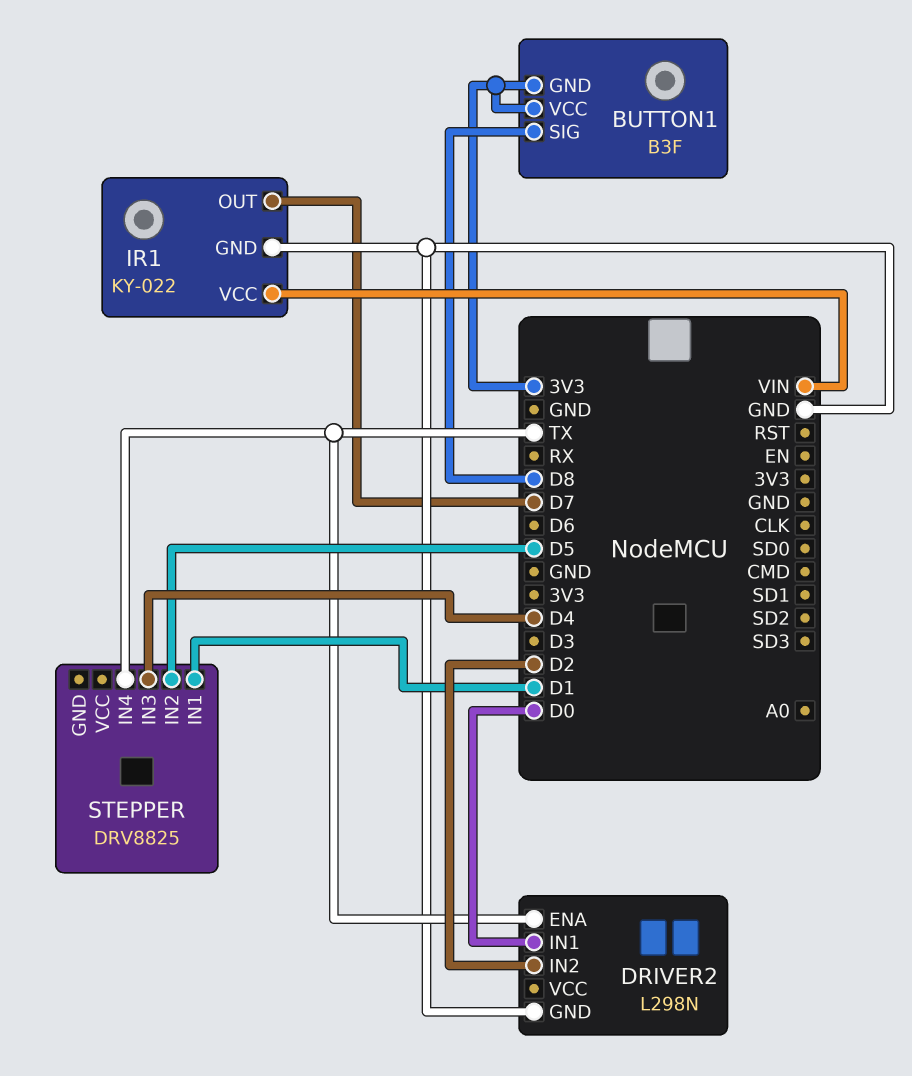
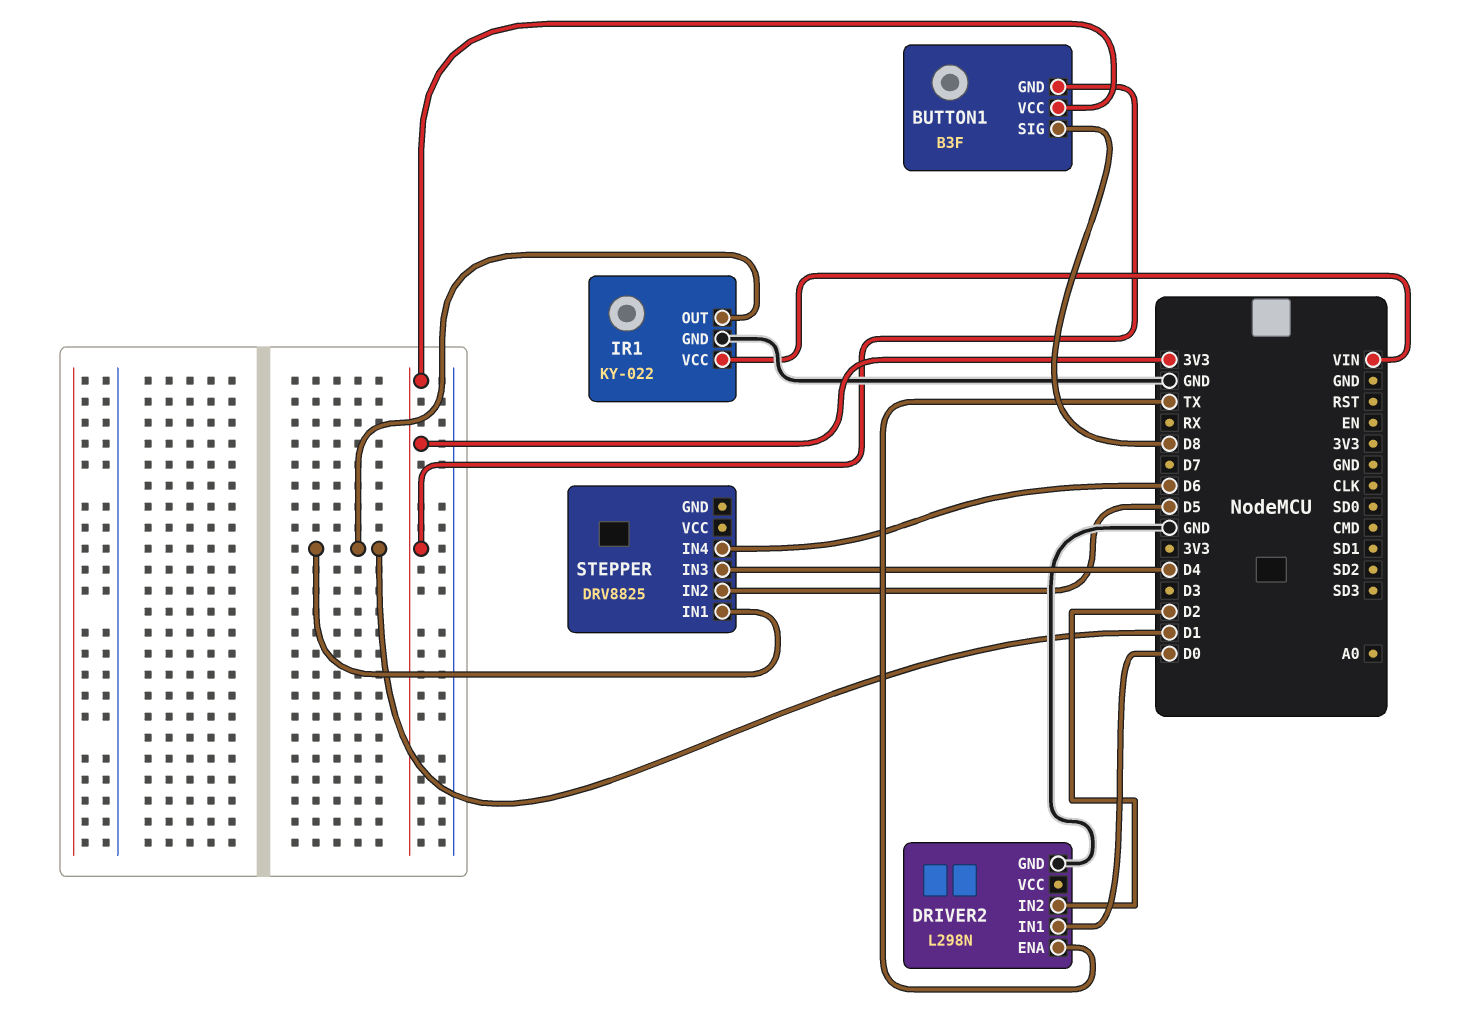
IR1 pin OUT: D7 -> D1
STEPPER pin IN4: TX -> D6

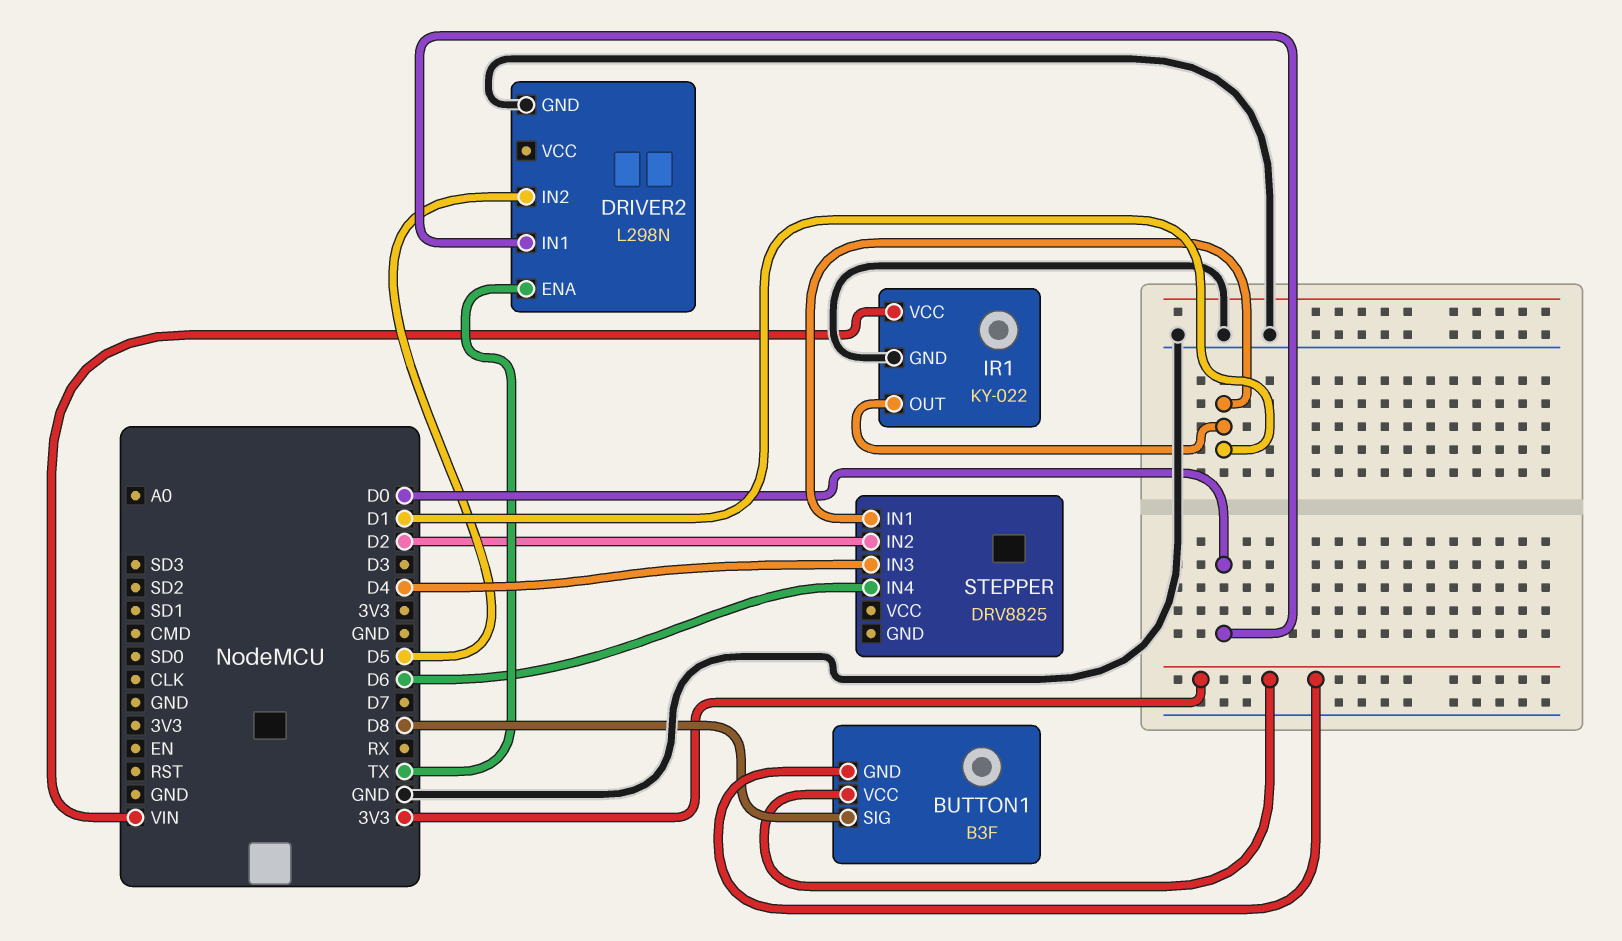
DRIVER2 pin IN2: D2 -> D5
STEPPER pin IN2: D5 -> D2

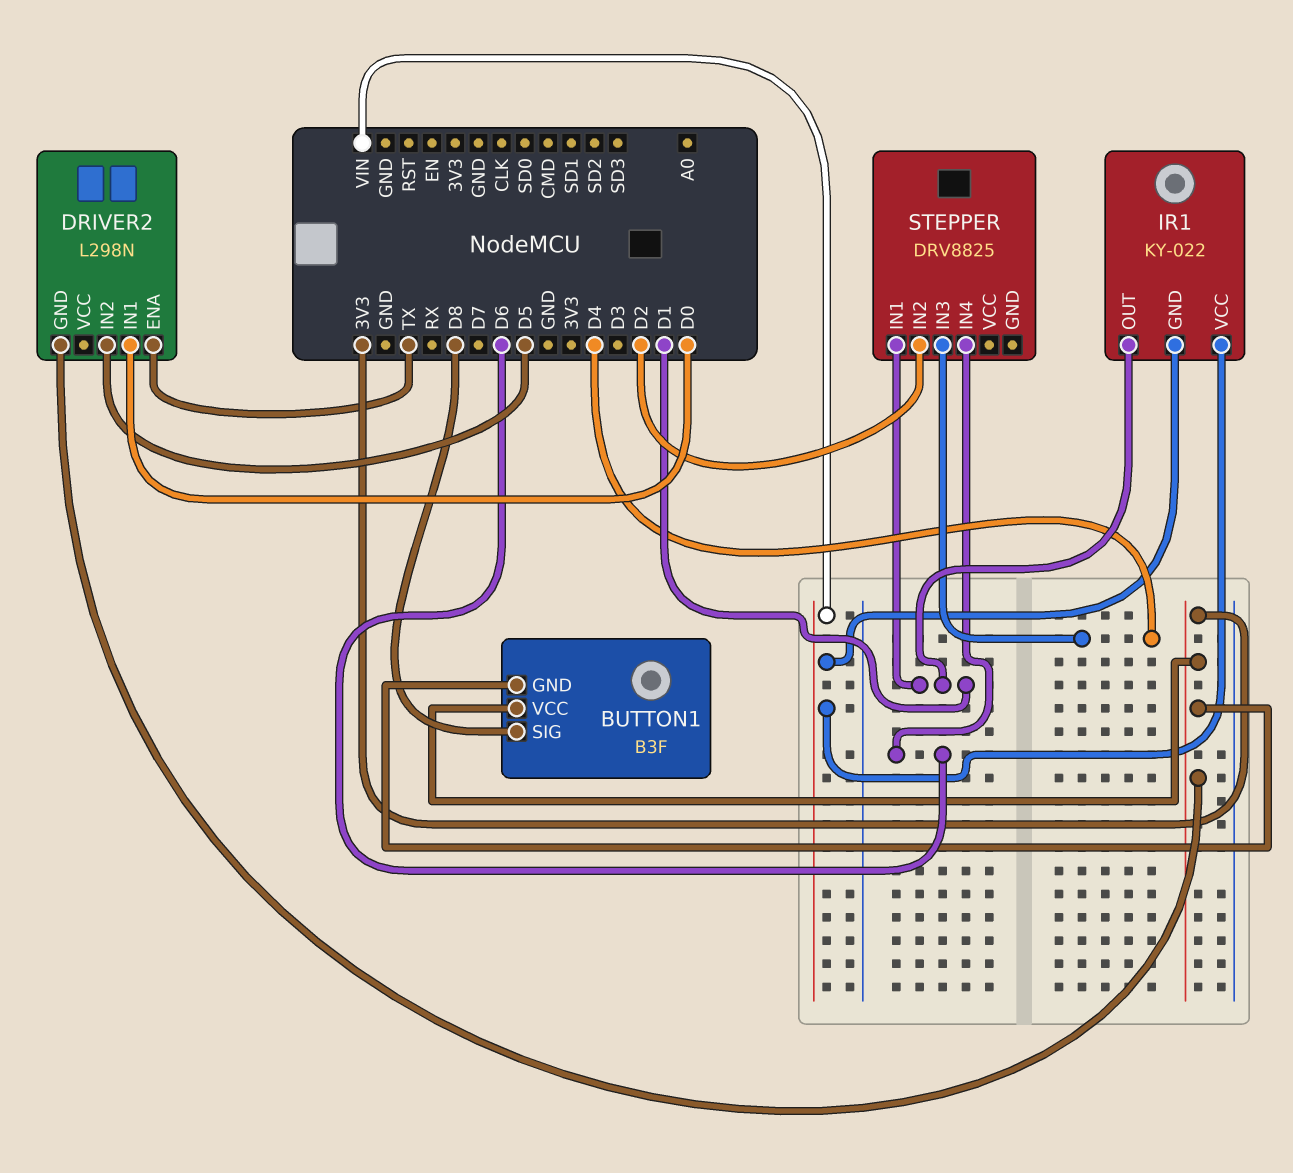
DRIVER2 pin GND: GND -> 3V3
IR1 pin GND: GND -> VIN

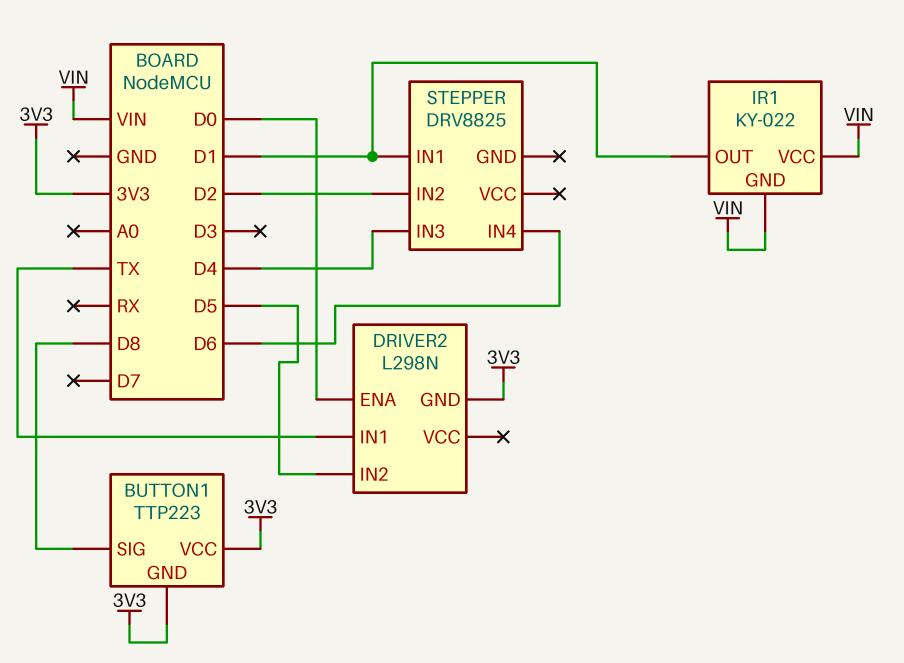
BUTTON1: B3F -> TTP223
DRIVER2 pin ENA: TX -> D0
DRIVER2 pin IN1: D0 -> TX

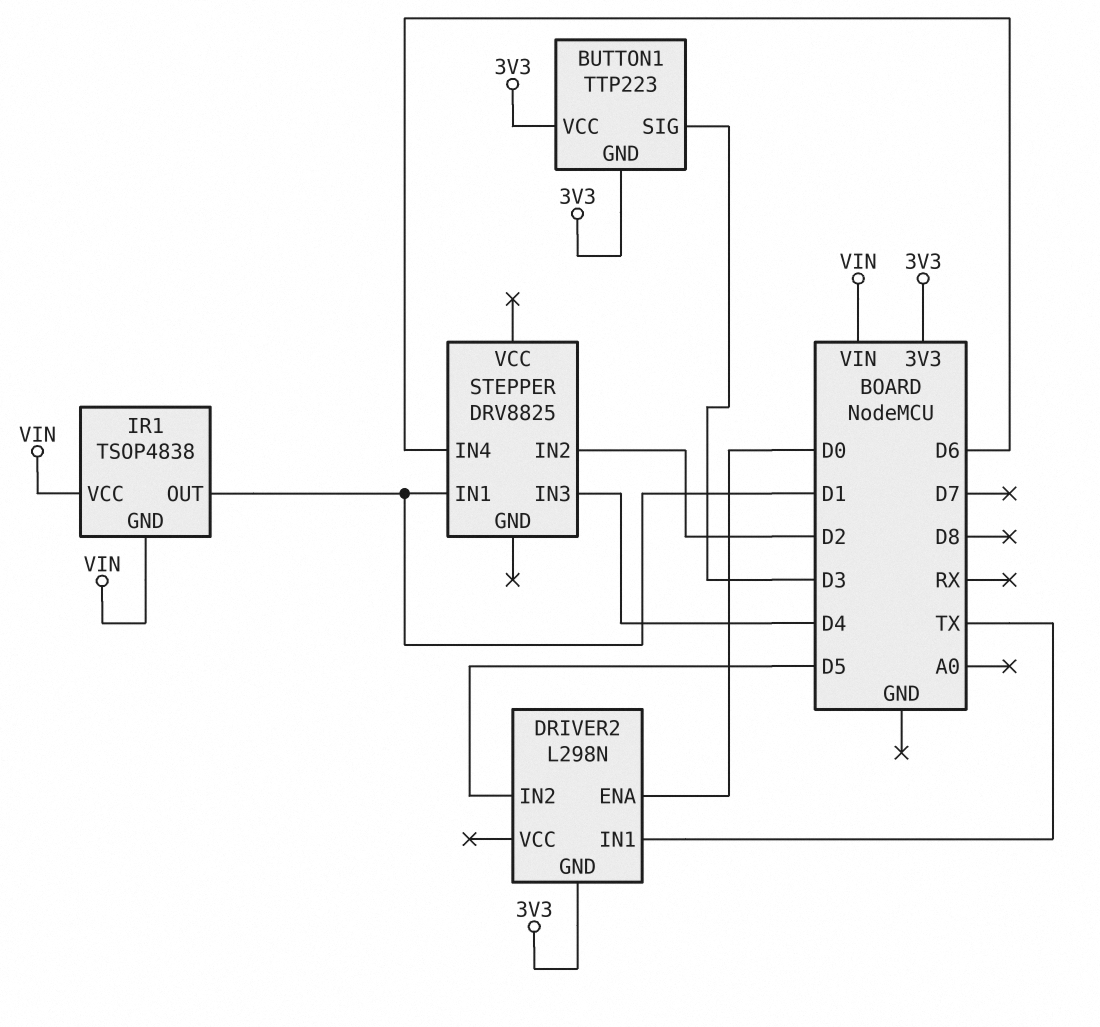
BUTTON1 pin SIG: D8 -> D3
IR1: KY-022 -> TSOP4838

